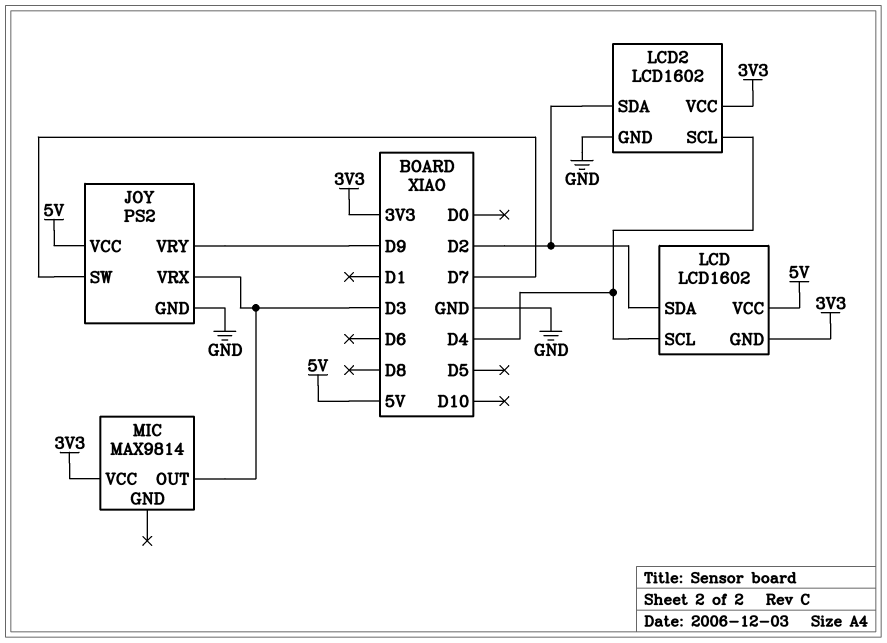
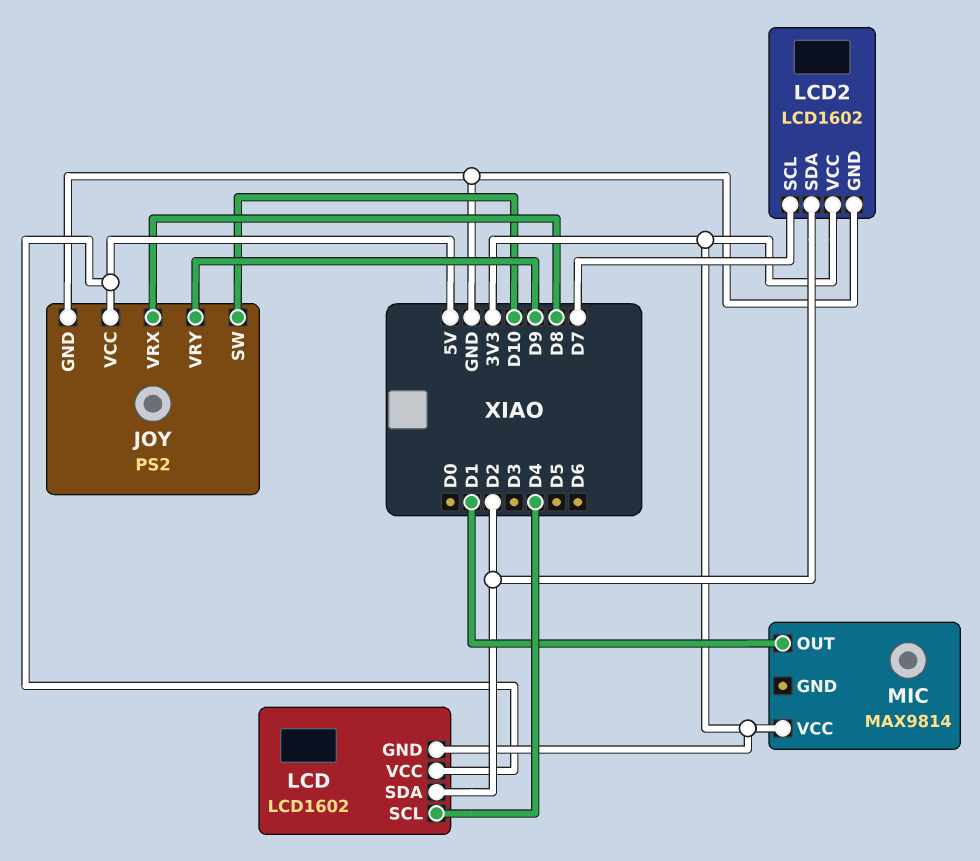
JOY pin SW: D7 -> D10
JOY pin VRX: D3 -> D8
LCD2 pin SCL: D4 -> D7
MIC pin OUT: D3 -> D1

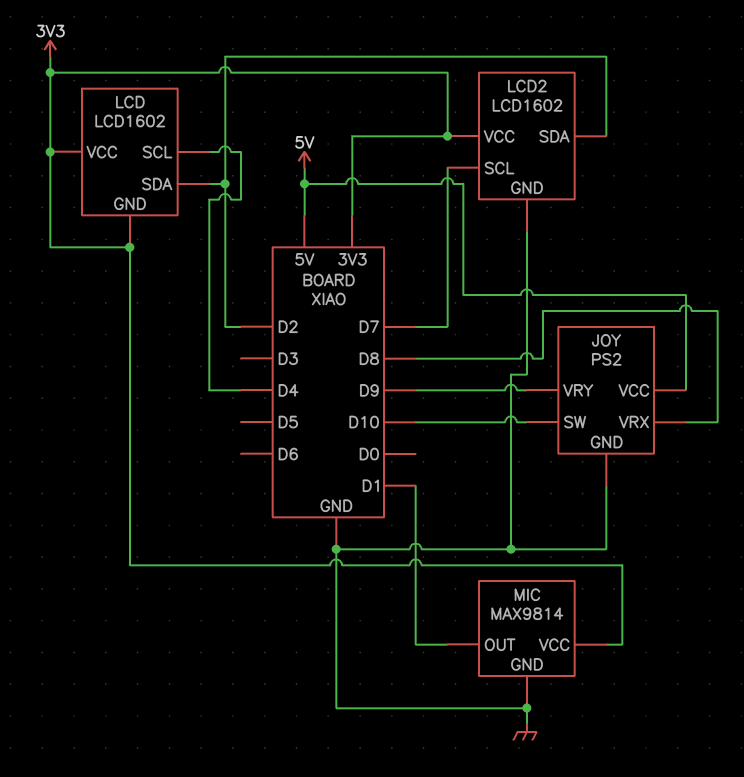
LCD pin VCC: 5V -> 3V3
MIC pin GND: none -> GND

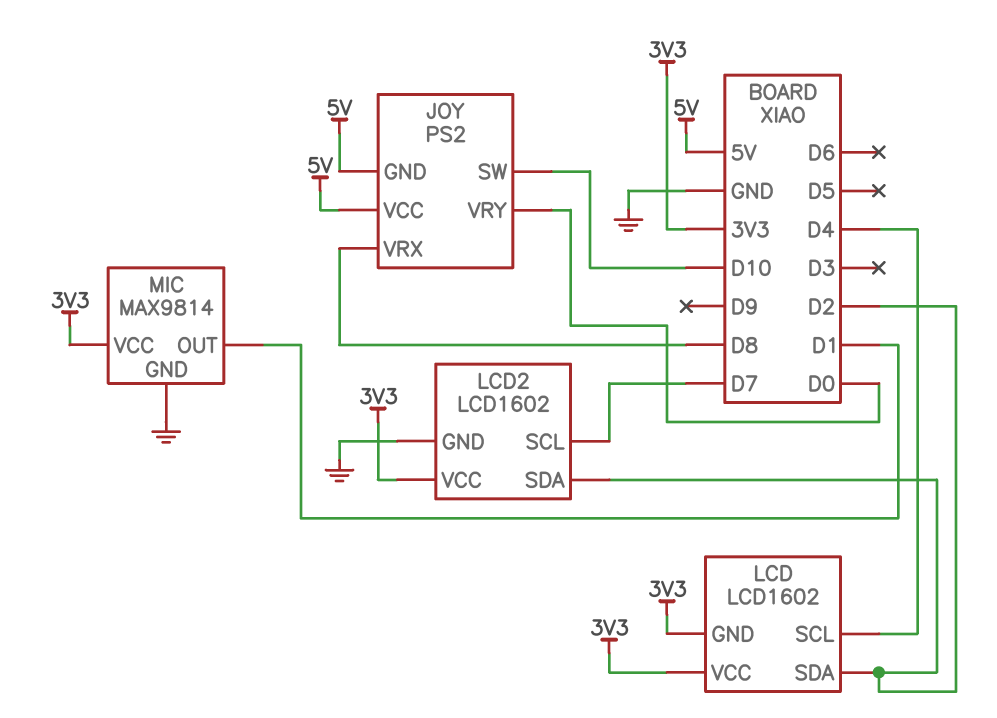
JOY pin GND: GND -> 5V
JOY pin VRY: D9 -> D0

